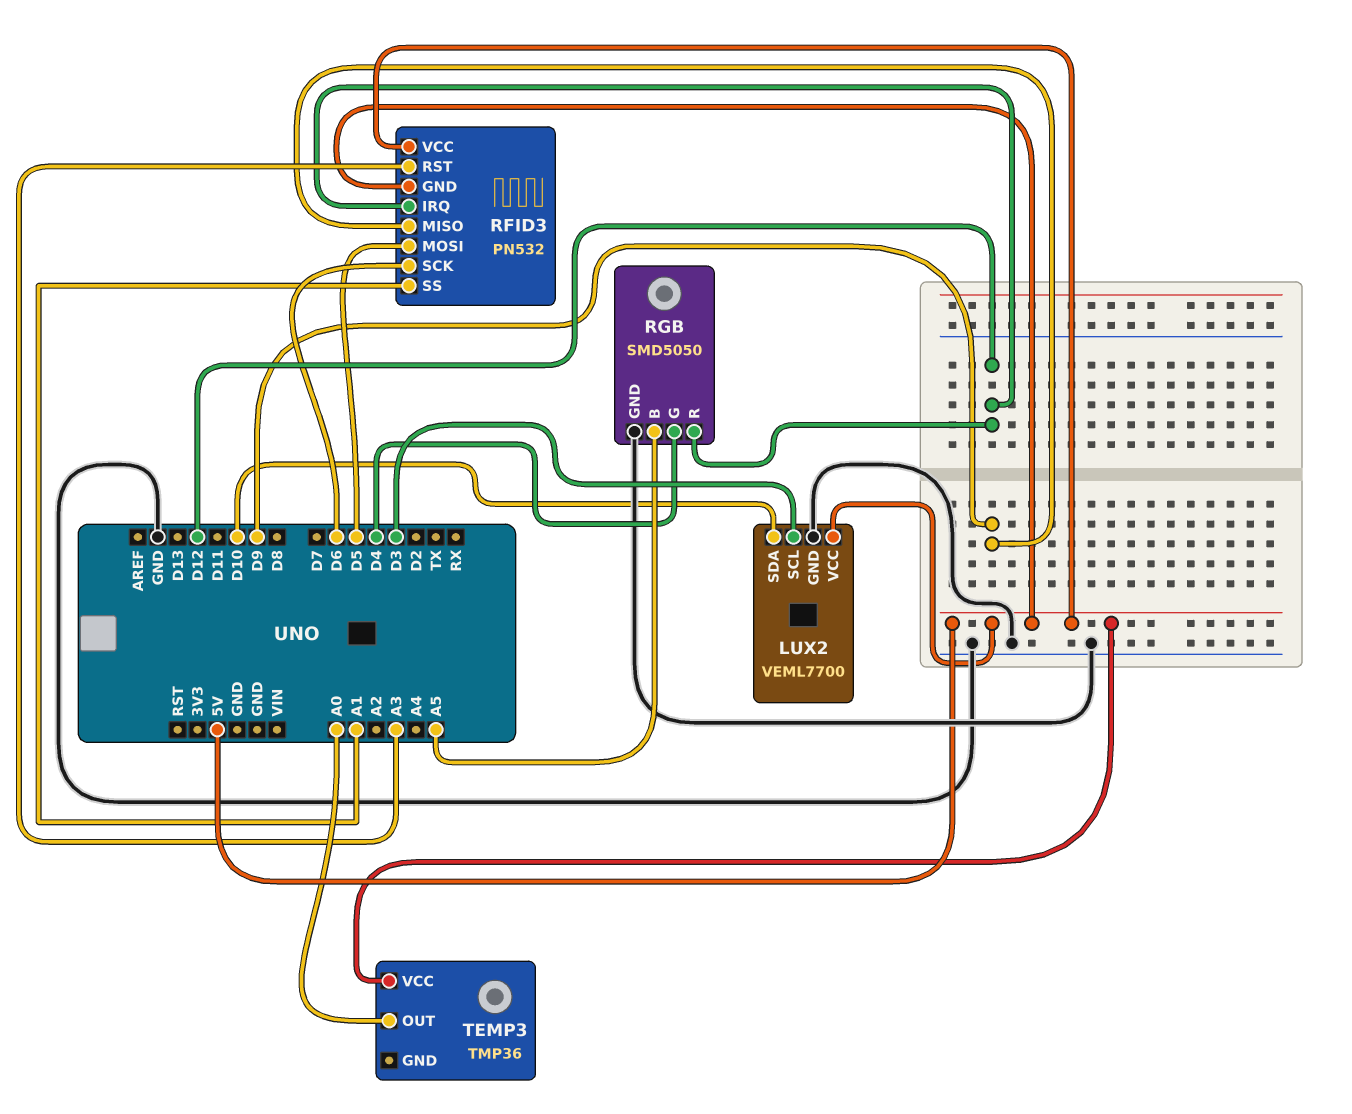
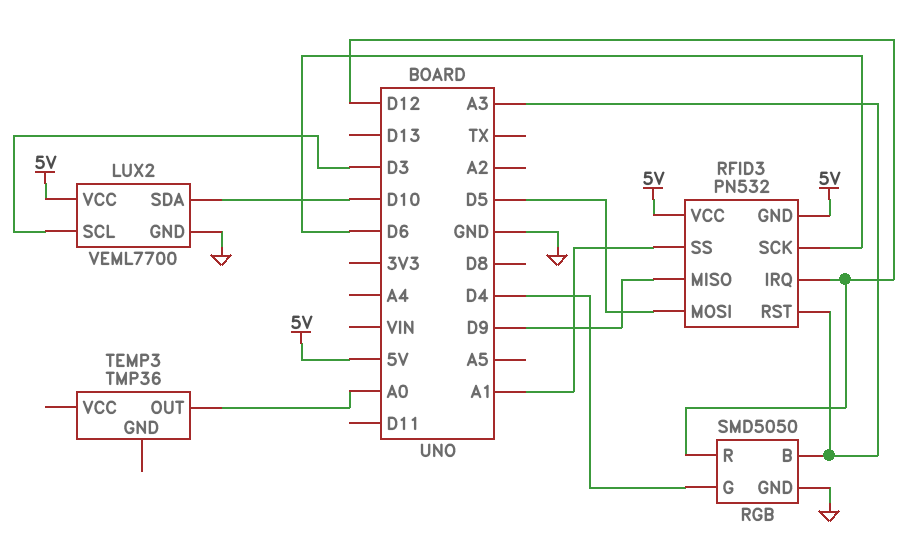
RGB pin B: A5 -> A3
TEMP3 pin VCC: 5V -> none

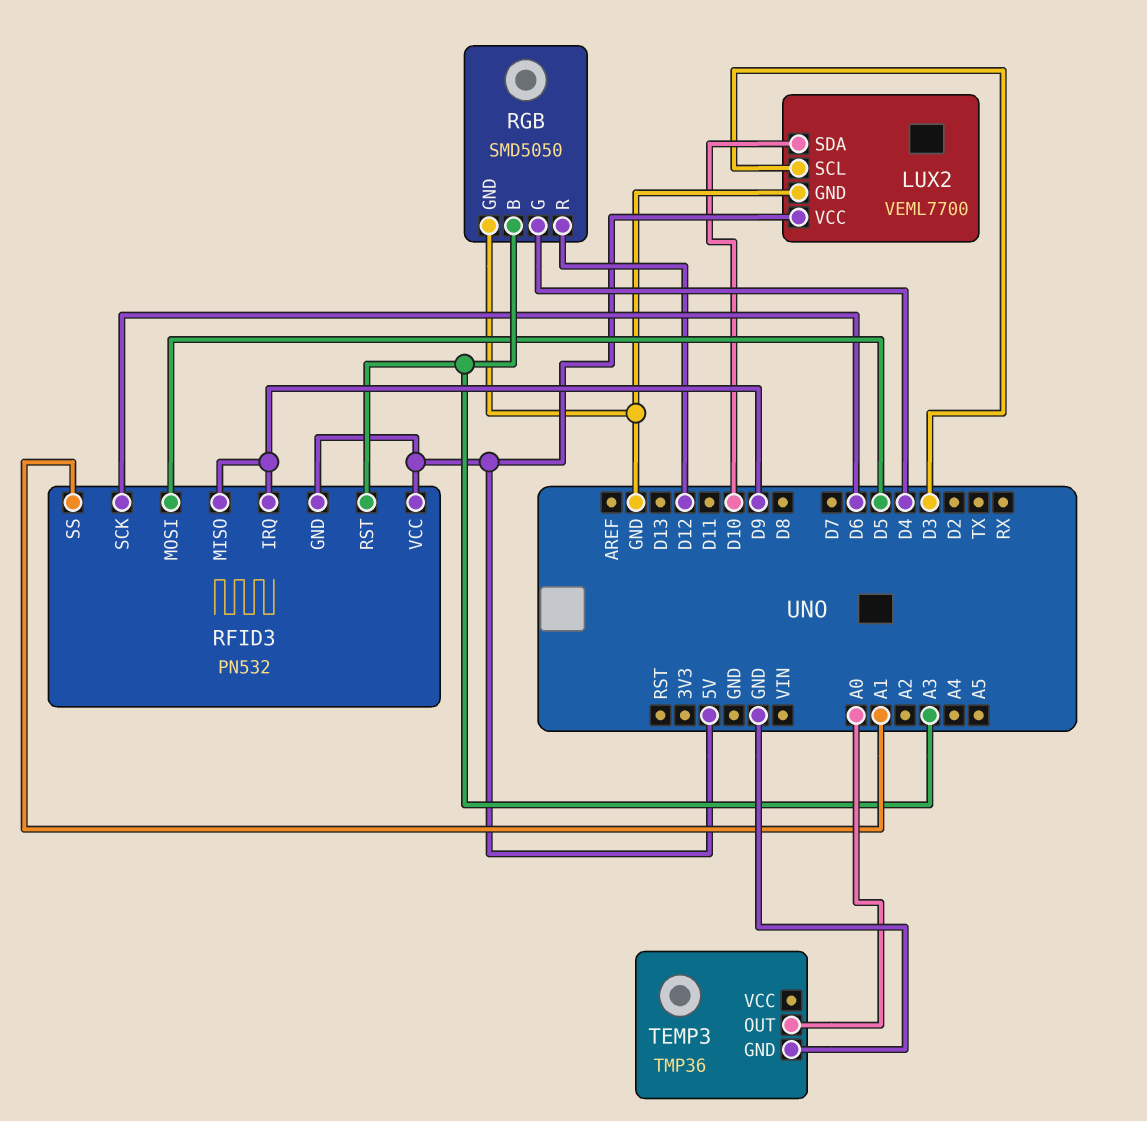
RFID3 pin IRQ: D12 -> D9
TEMP3 pin GND: none -> GND

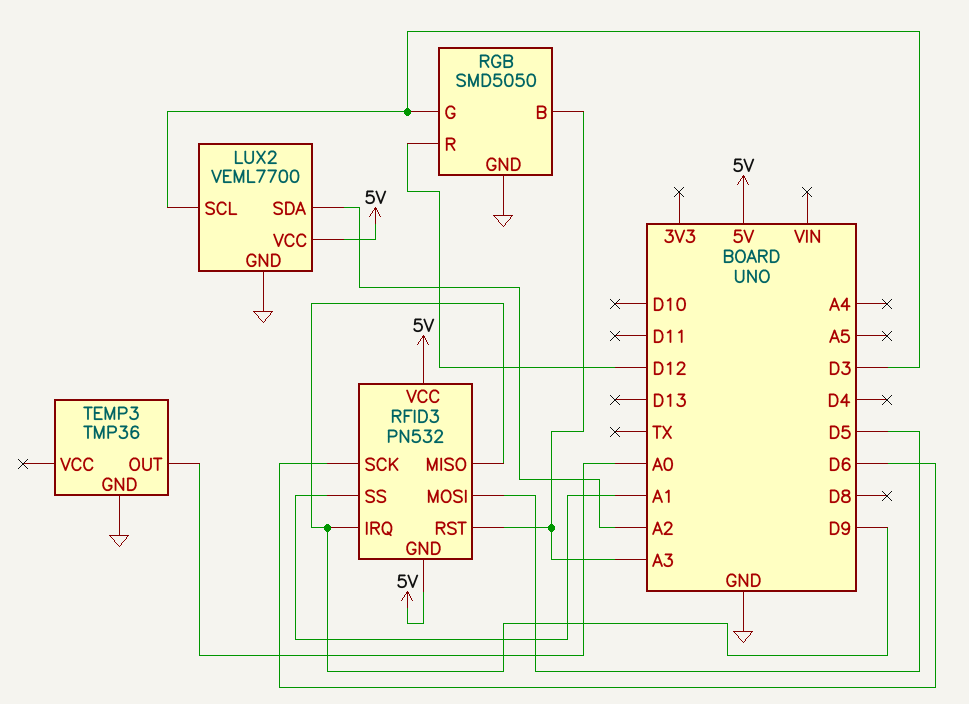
LUX2 pin SDA: D10 -> A2
RGB pin G: D4 -> D3

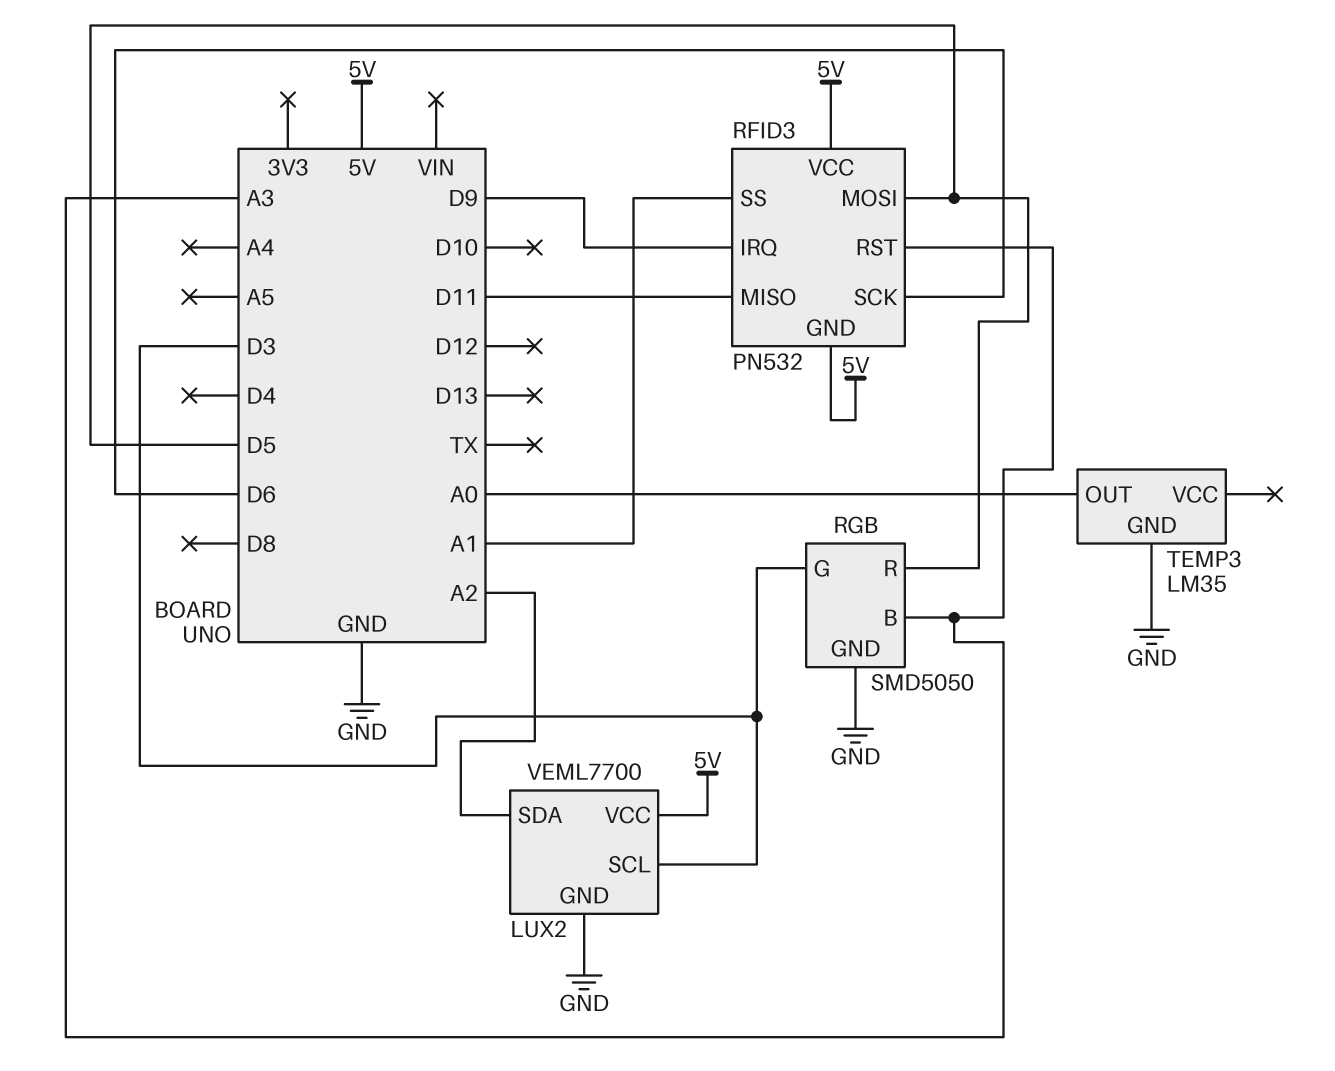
RFID3 pin MISO: D9 -> D11
RGB pin R: D12 -> D5
TEMP3: TMP36 -> LM35

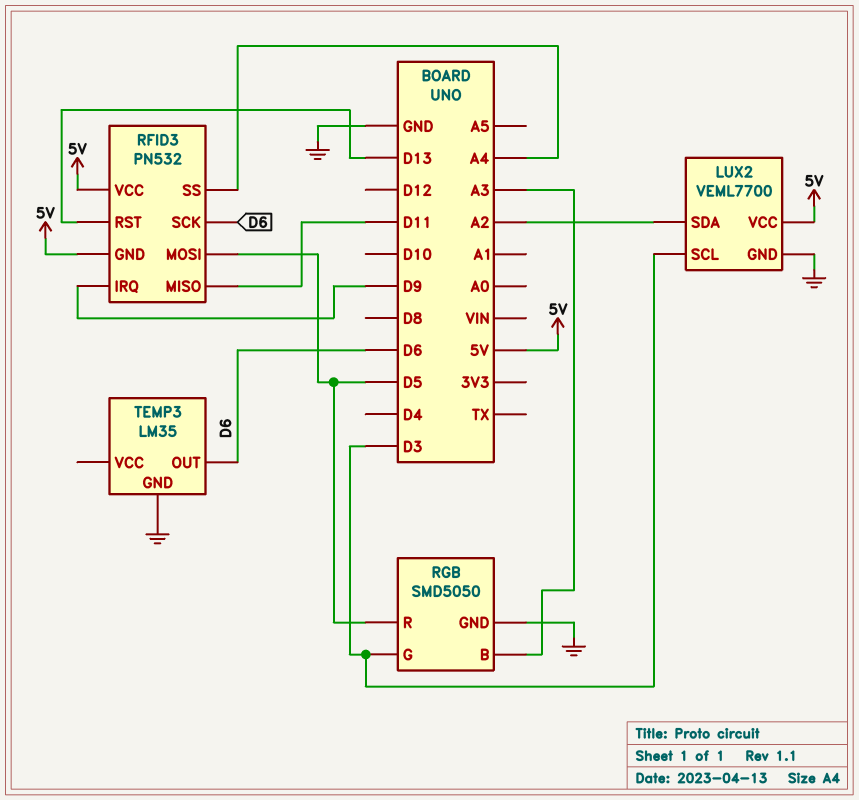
RFID3 pin RST: A3 -> D13
RFID3 pin SS: A1 -> A4
TEMP3 pin OUT: A0 -> D6

